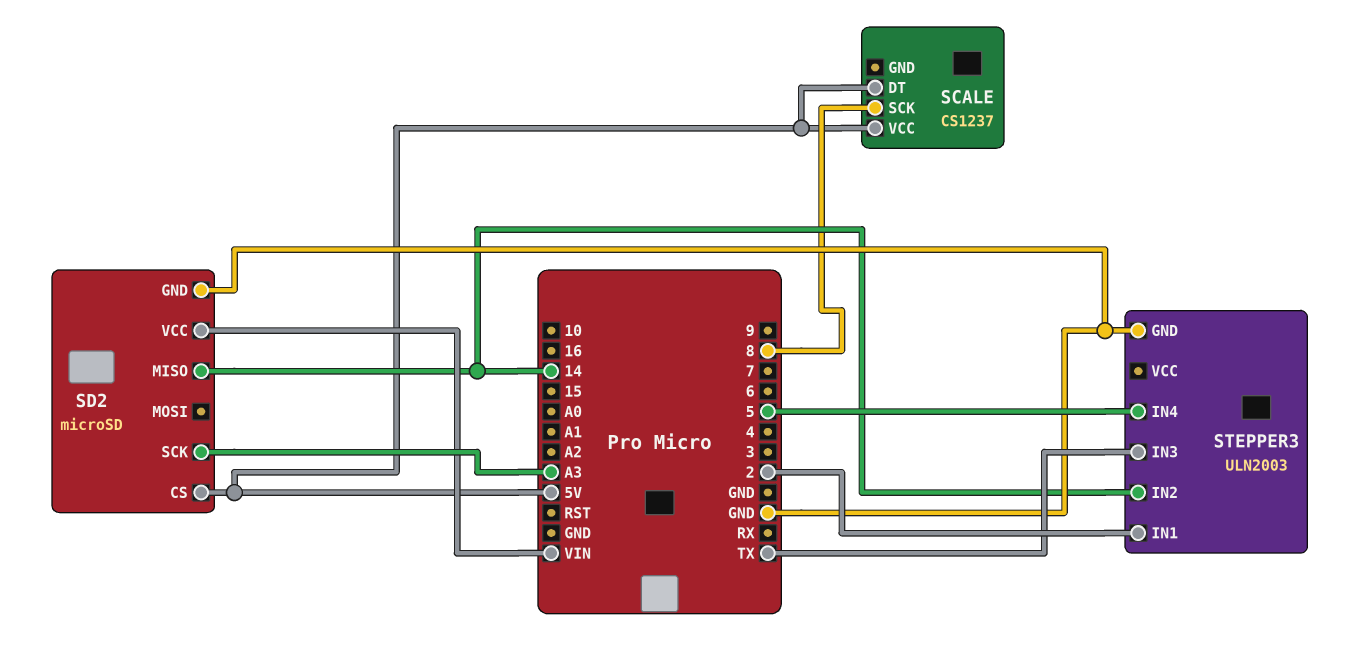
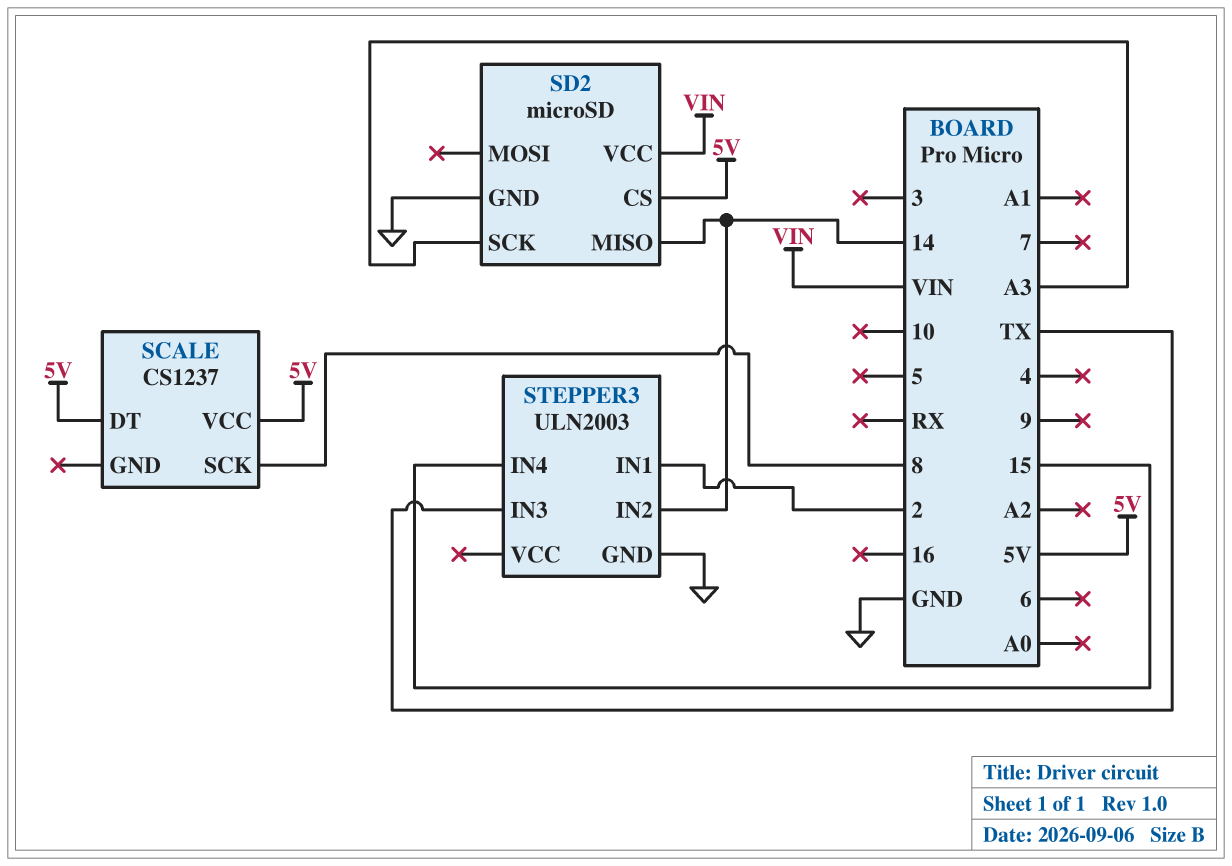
STEPPER3 pin IN4: 5 -> 15

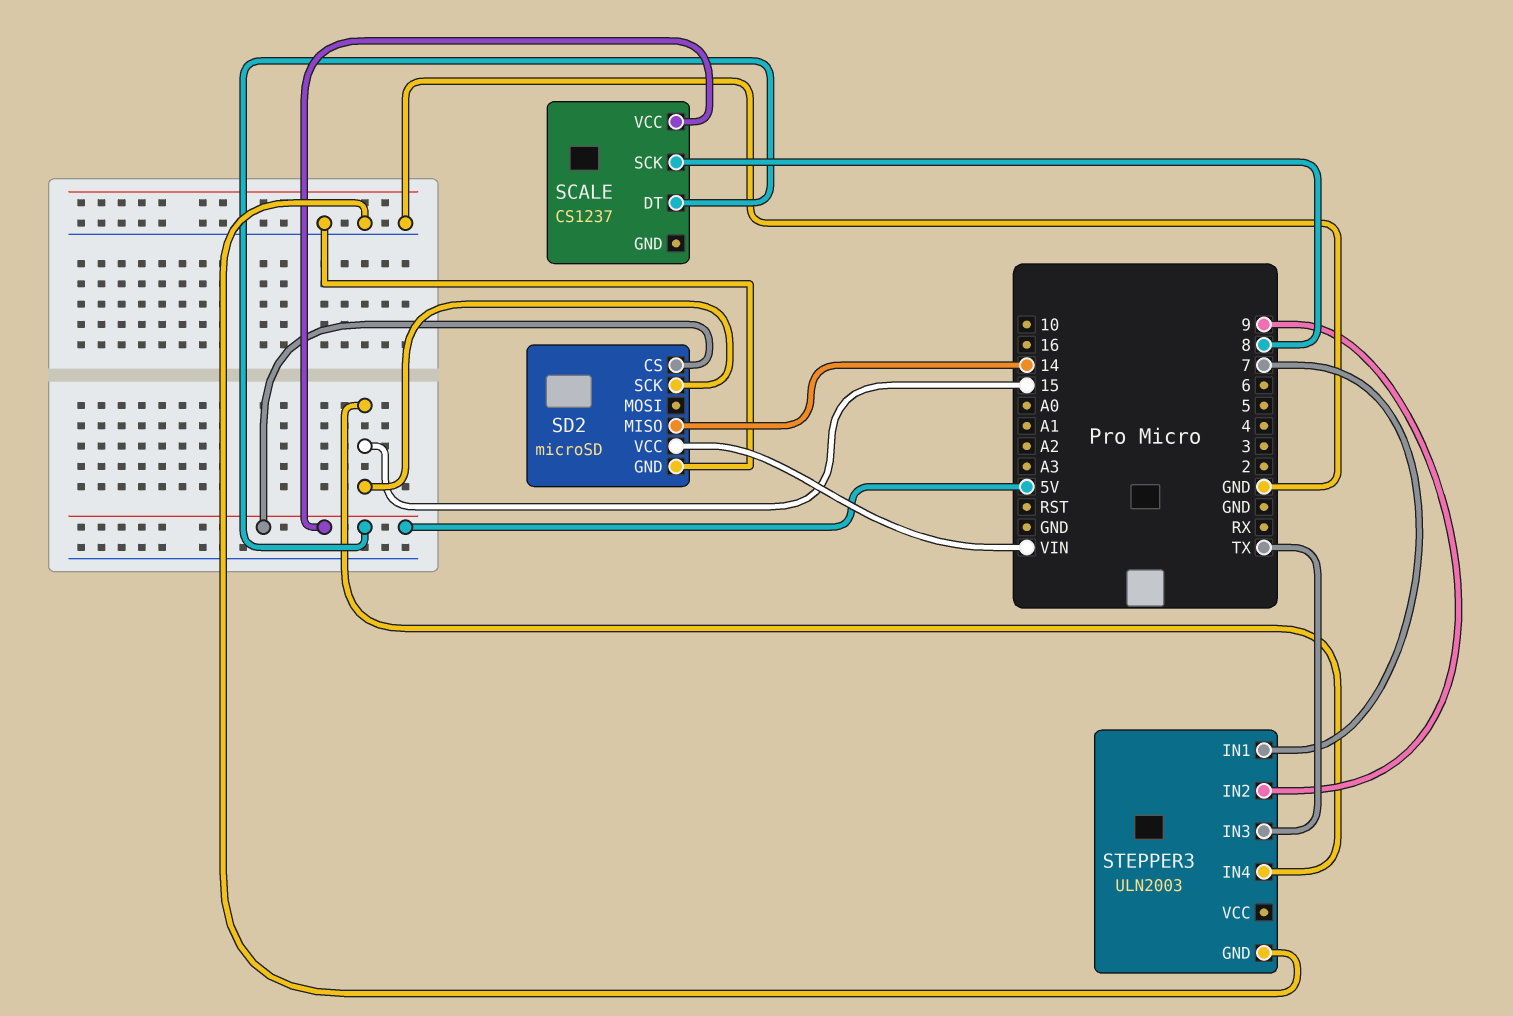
SD2 pin SCK: A3 -> 15
STEPPER3 pin IN1: 2 -> 7
STEPPER3 pin IN2: 14 -> 9

